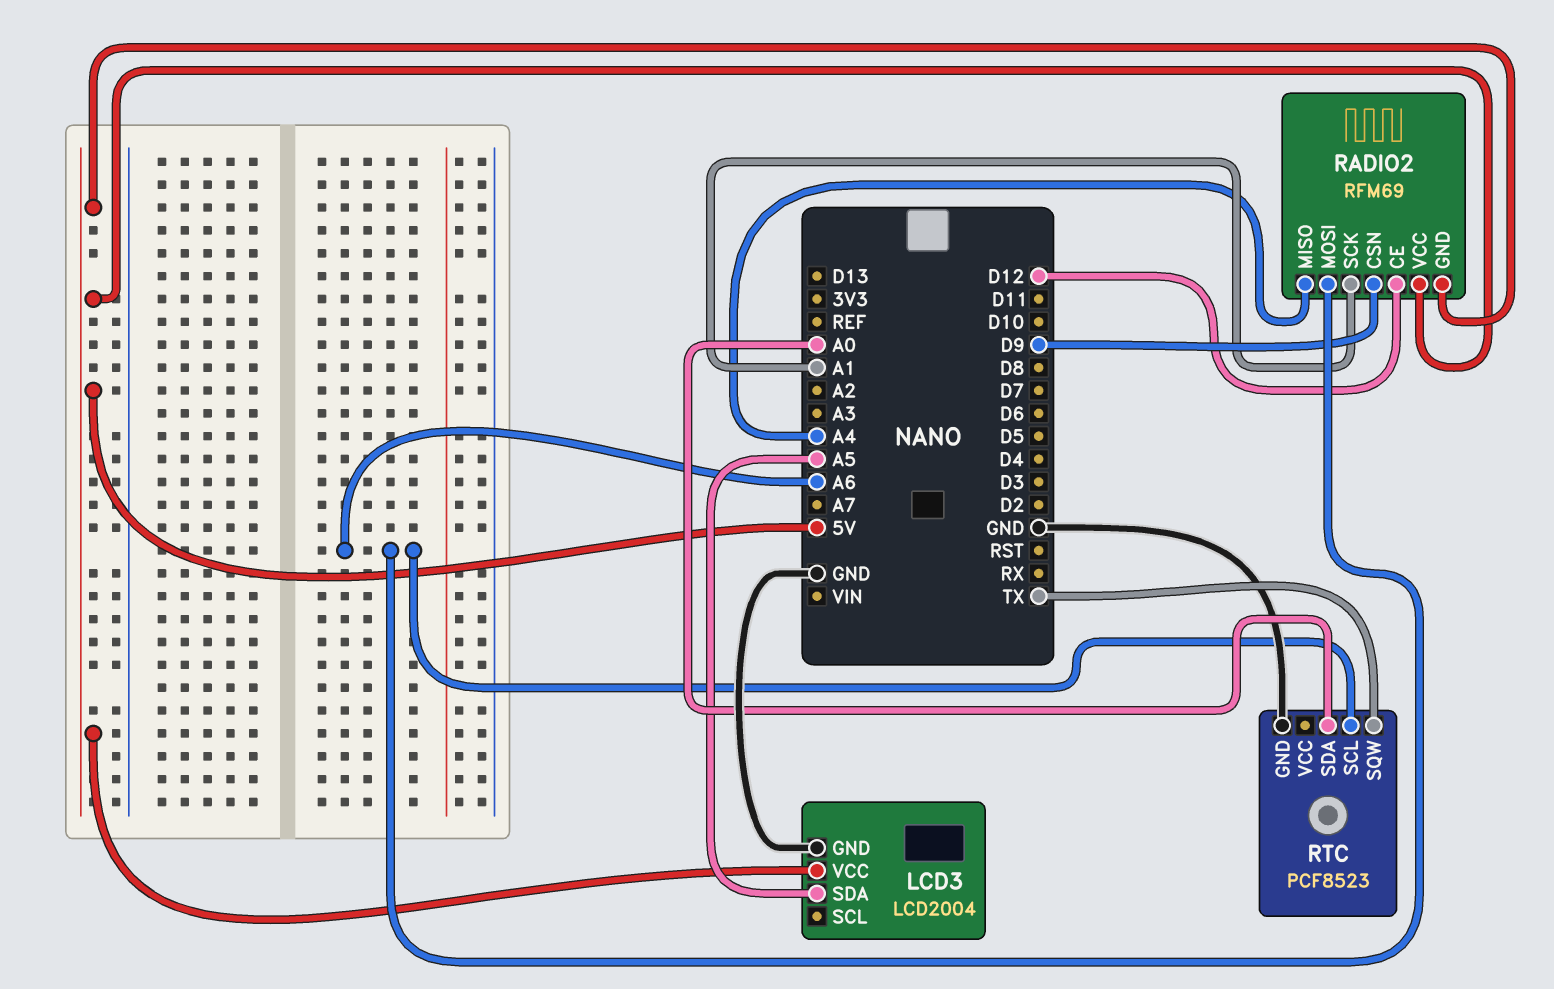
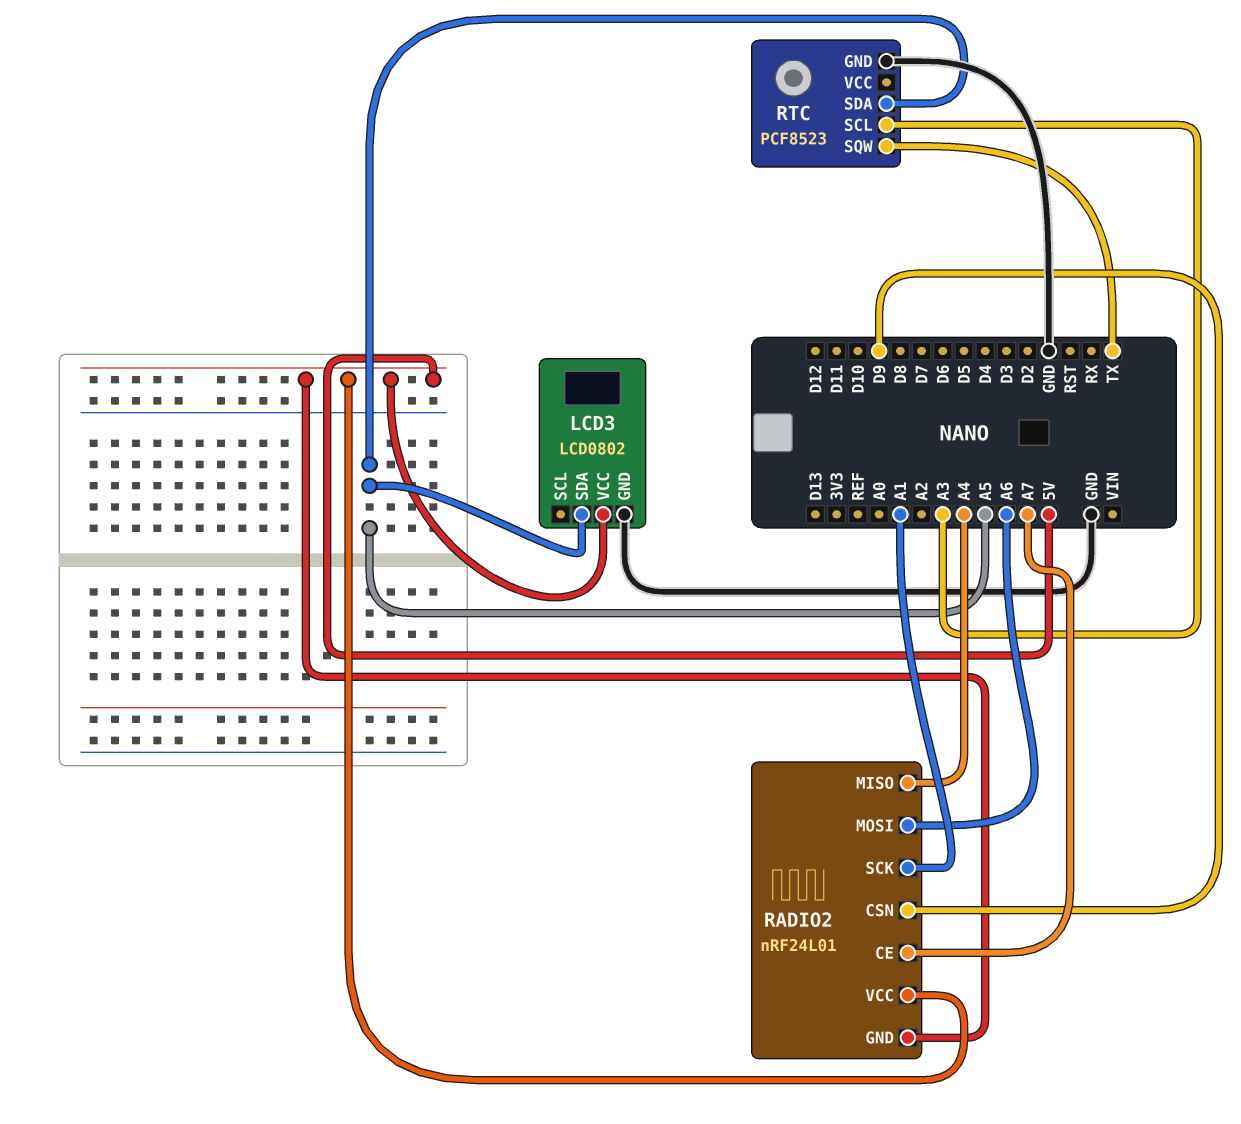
LCD3: LCD2004 -> LCD0802
RADIO2: RFM69 -> nRF24L01
RADIO2 pin CE: D12 -> A7
RTC pin SCL: A6 -> A3
RTC pin SDA: A0 -> A5

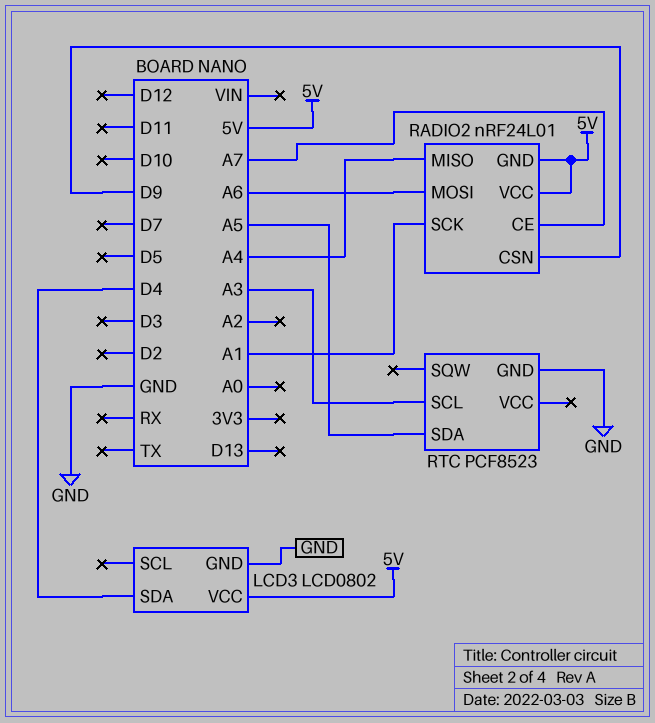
LCD3 pin SDA: A5 -> D4
RTC pin SQW: TX -> none

